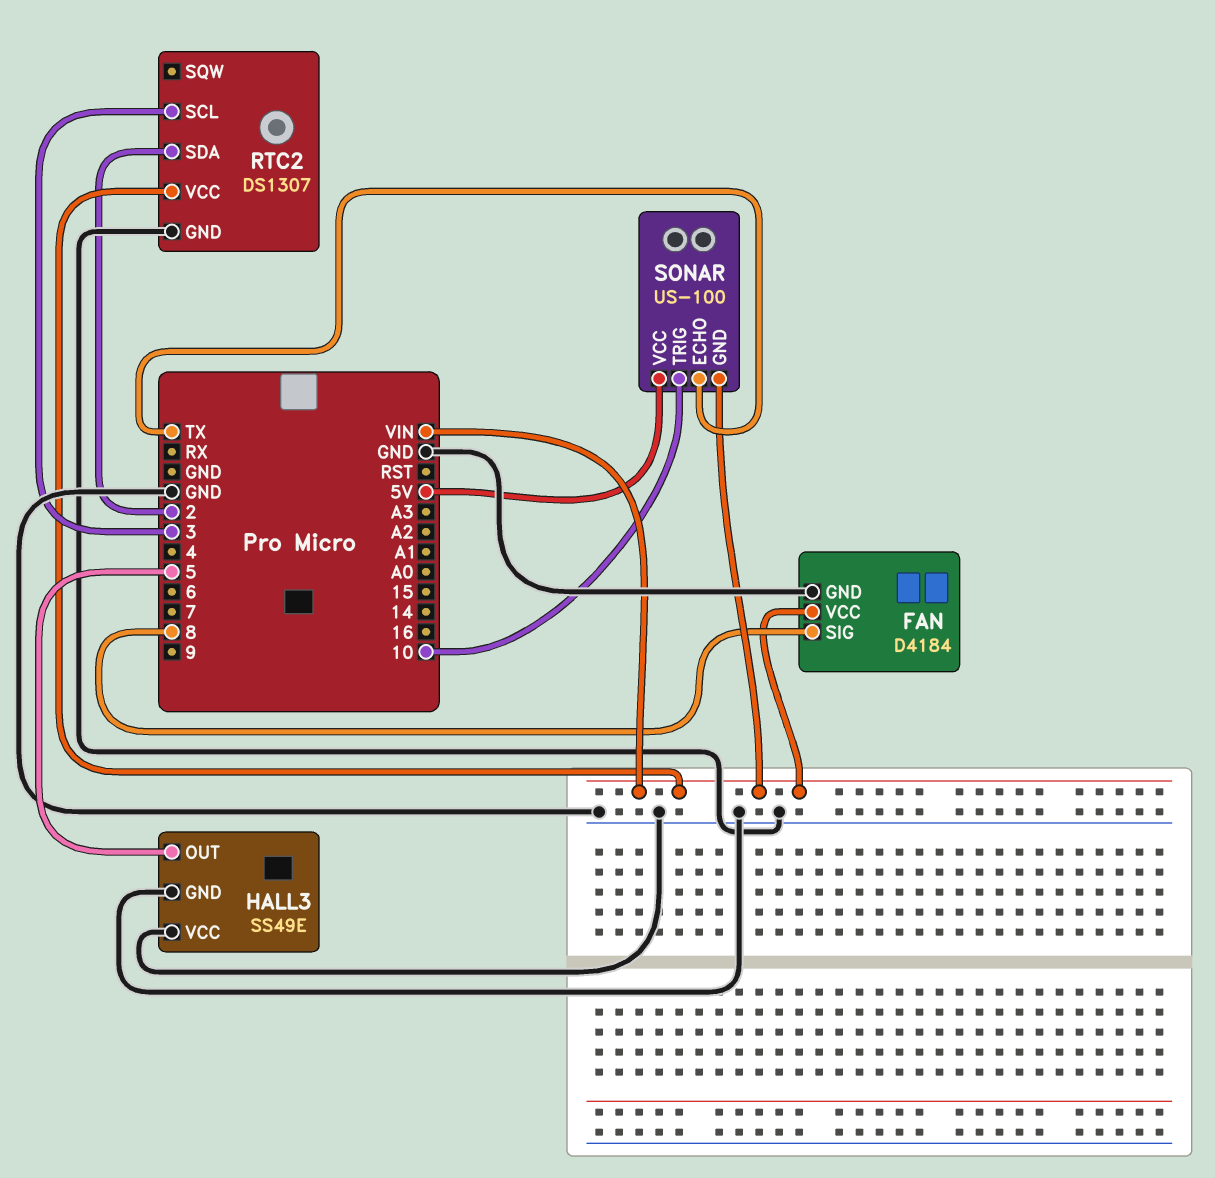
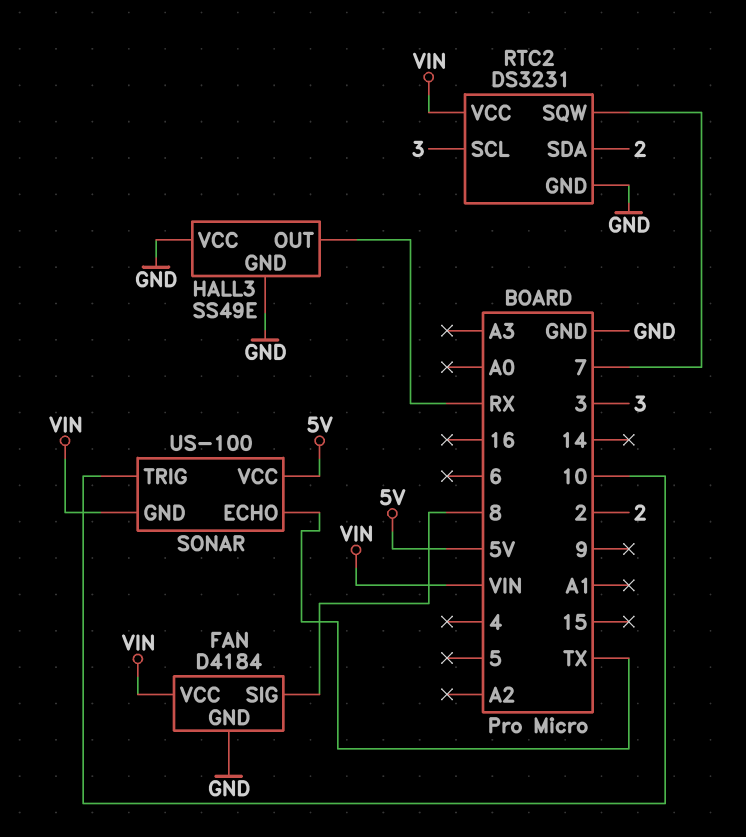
HALL3 pin OUT: 5 -> RX
RTC2: DS1307 -> DS3231
RTC2 pin SQW: none -> 7

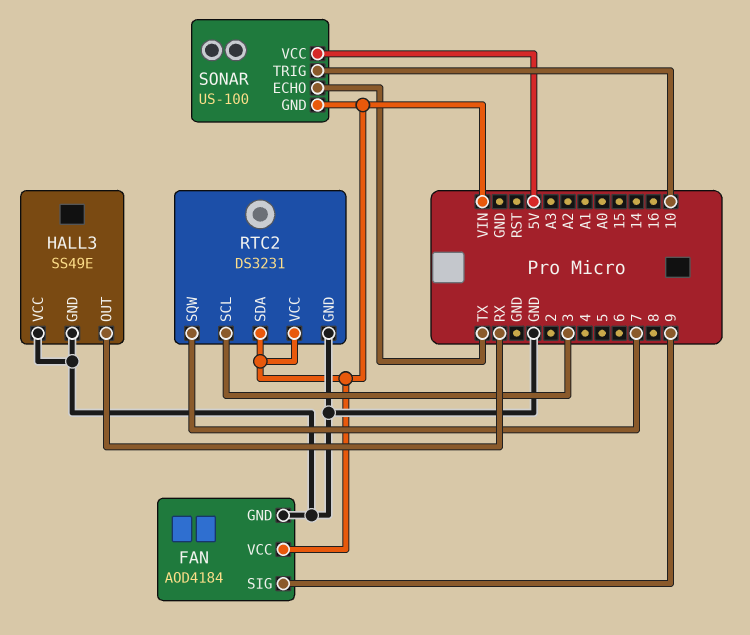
FAN: D4184 -> AOD4184
FAN pin SIG: 8 -> 9
RTC2 pin SDA: 2 -> VIN

